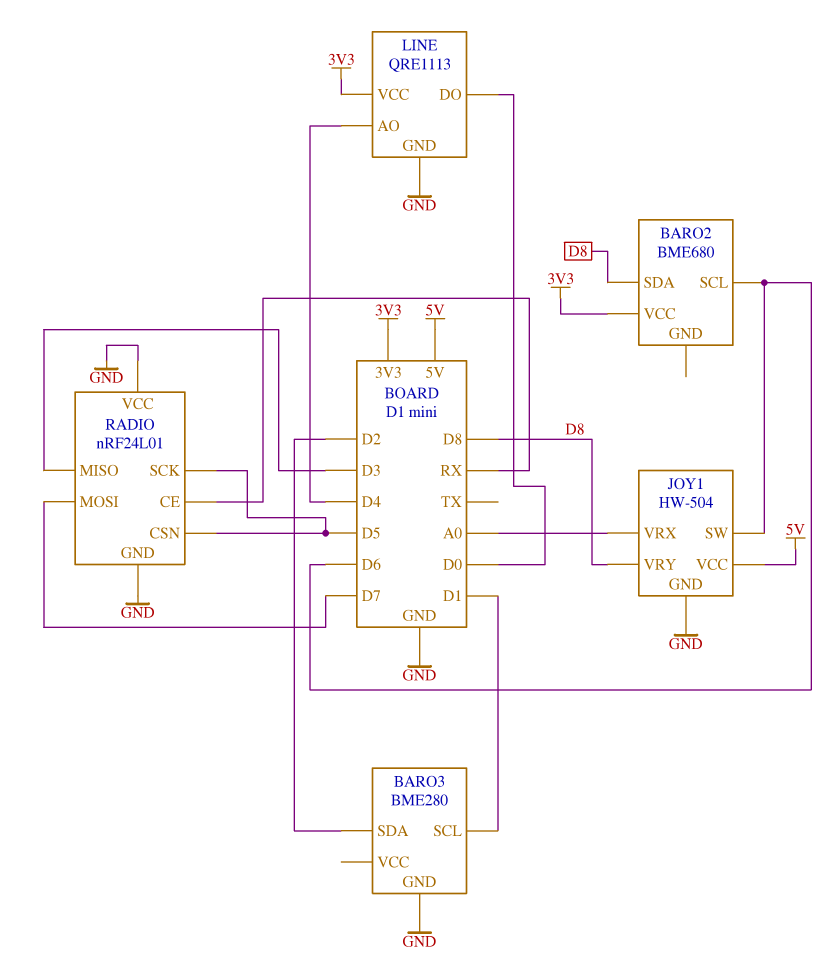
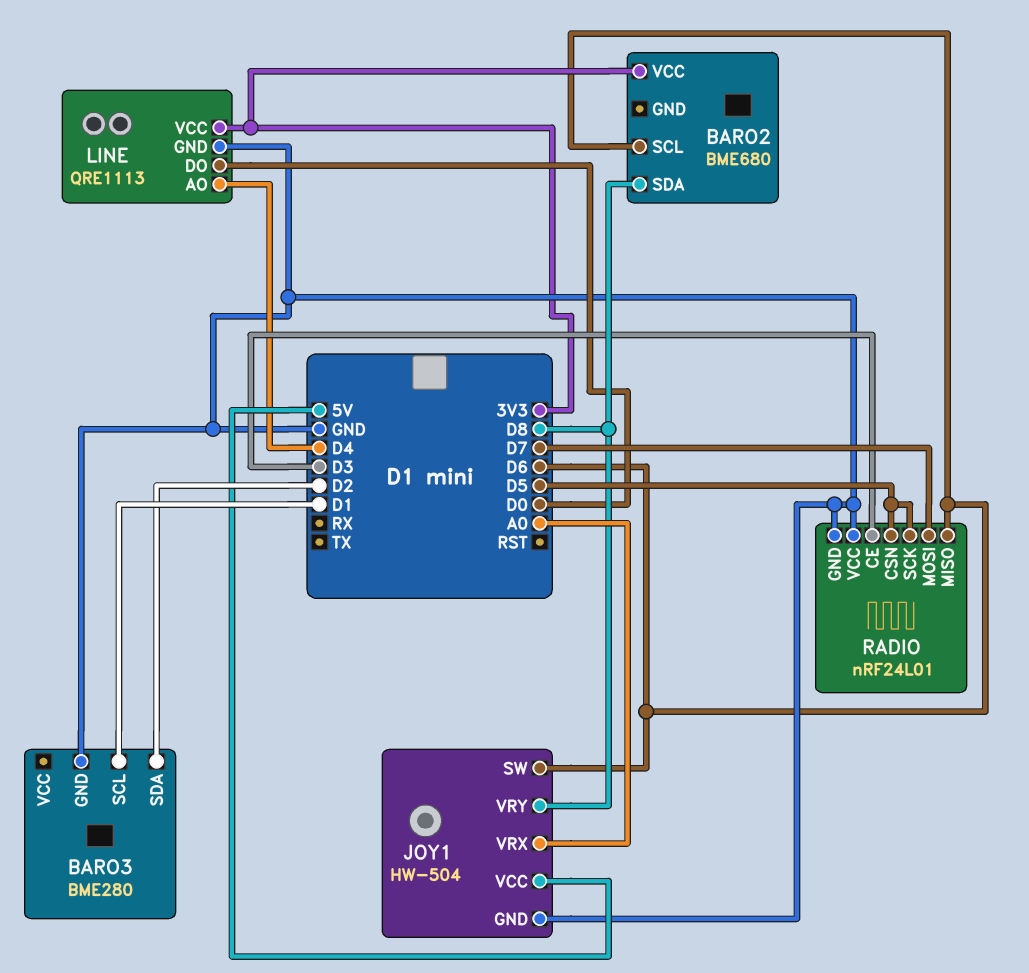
RADIO pin CE: RX -> D3
RADIO pin MISO: D3 -> D6

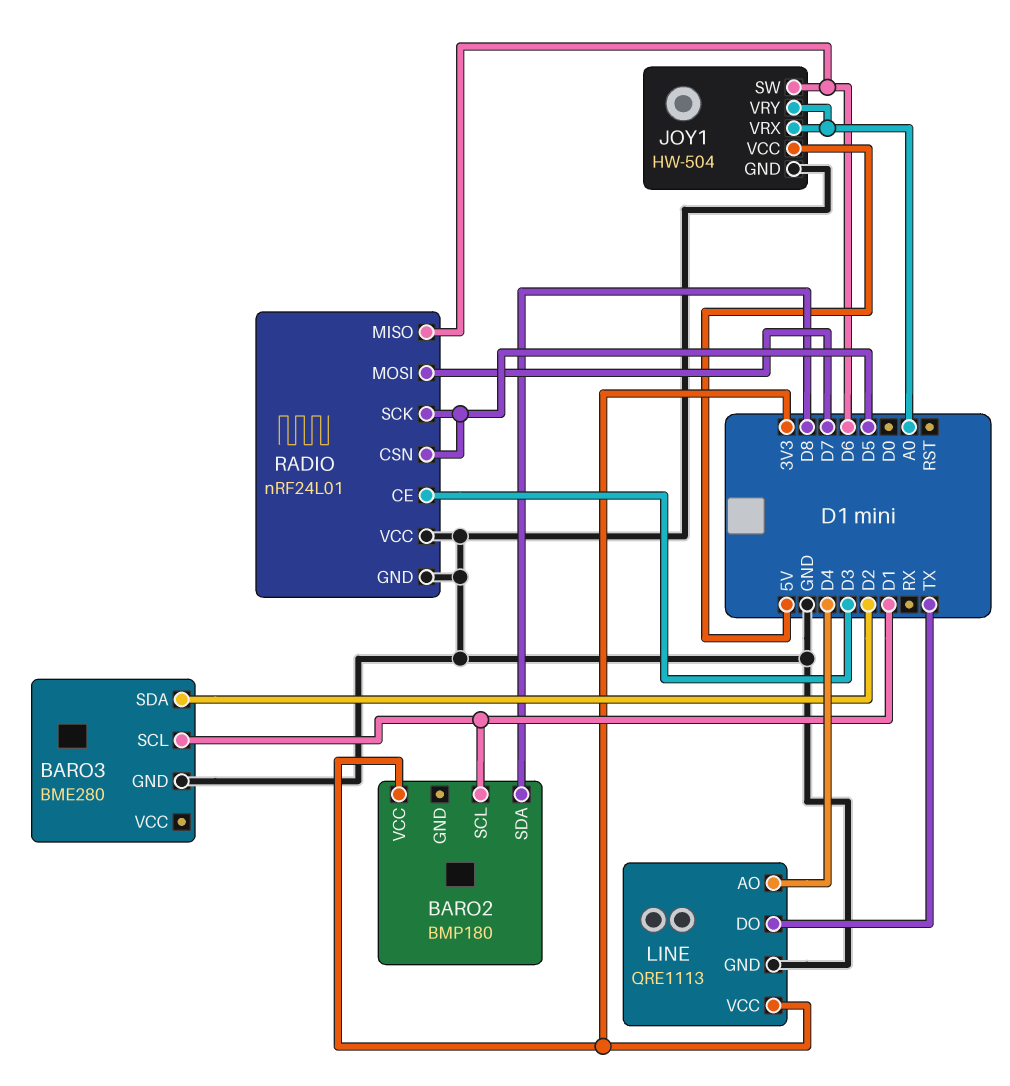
BARO2: BME680 -> BMP180
BARO2 pin SCL: D6 -> D1
JOY1 pin VRY: D8 -> A0
LINE pin DO: D0 -> TX

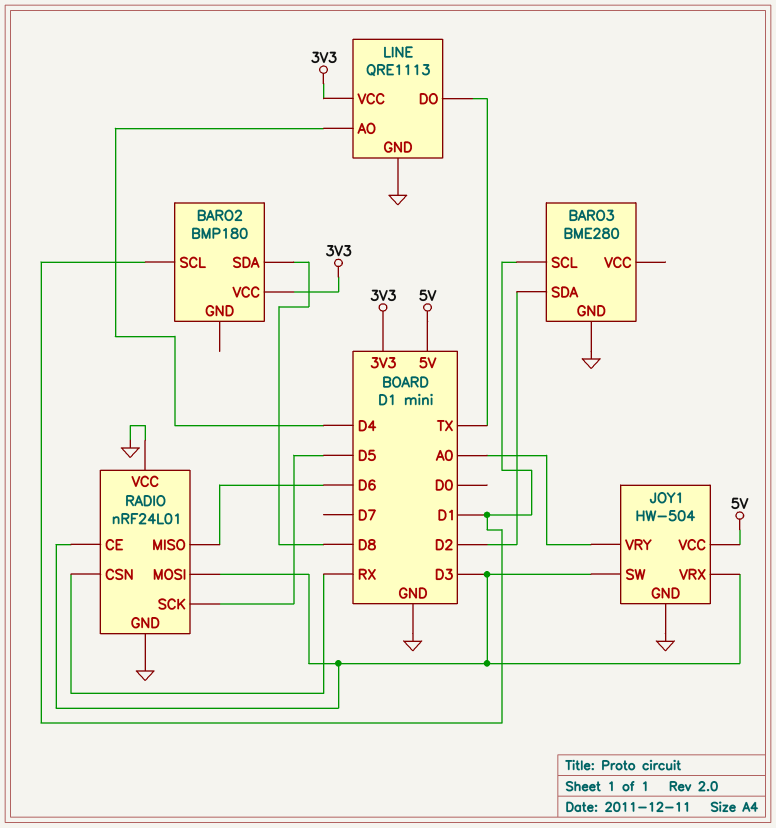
JOY1 pin SW: D6 -> D3
JOY1 pin VRX: A0 -> D3
RADIO pin CSN: D5 -> RX
RADIO pin MOSI: D7 -> D3

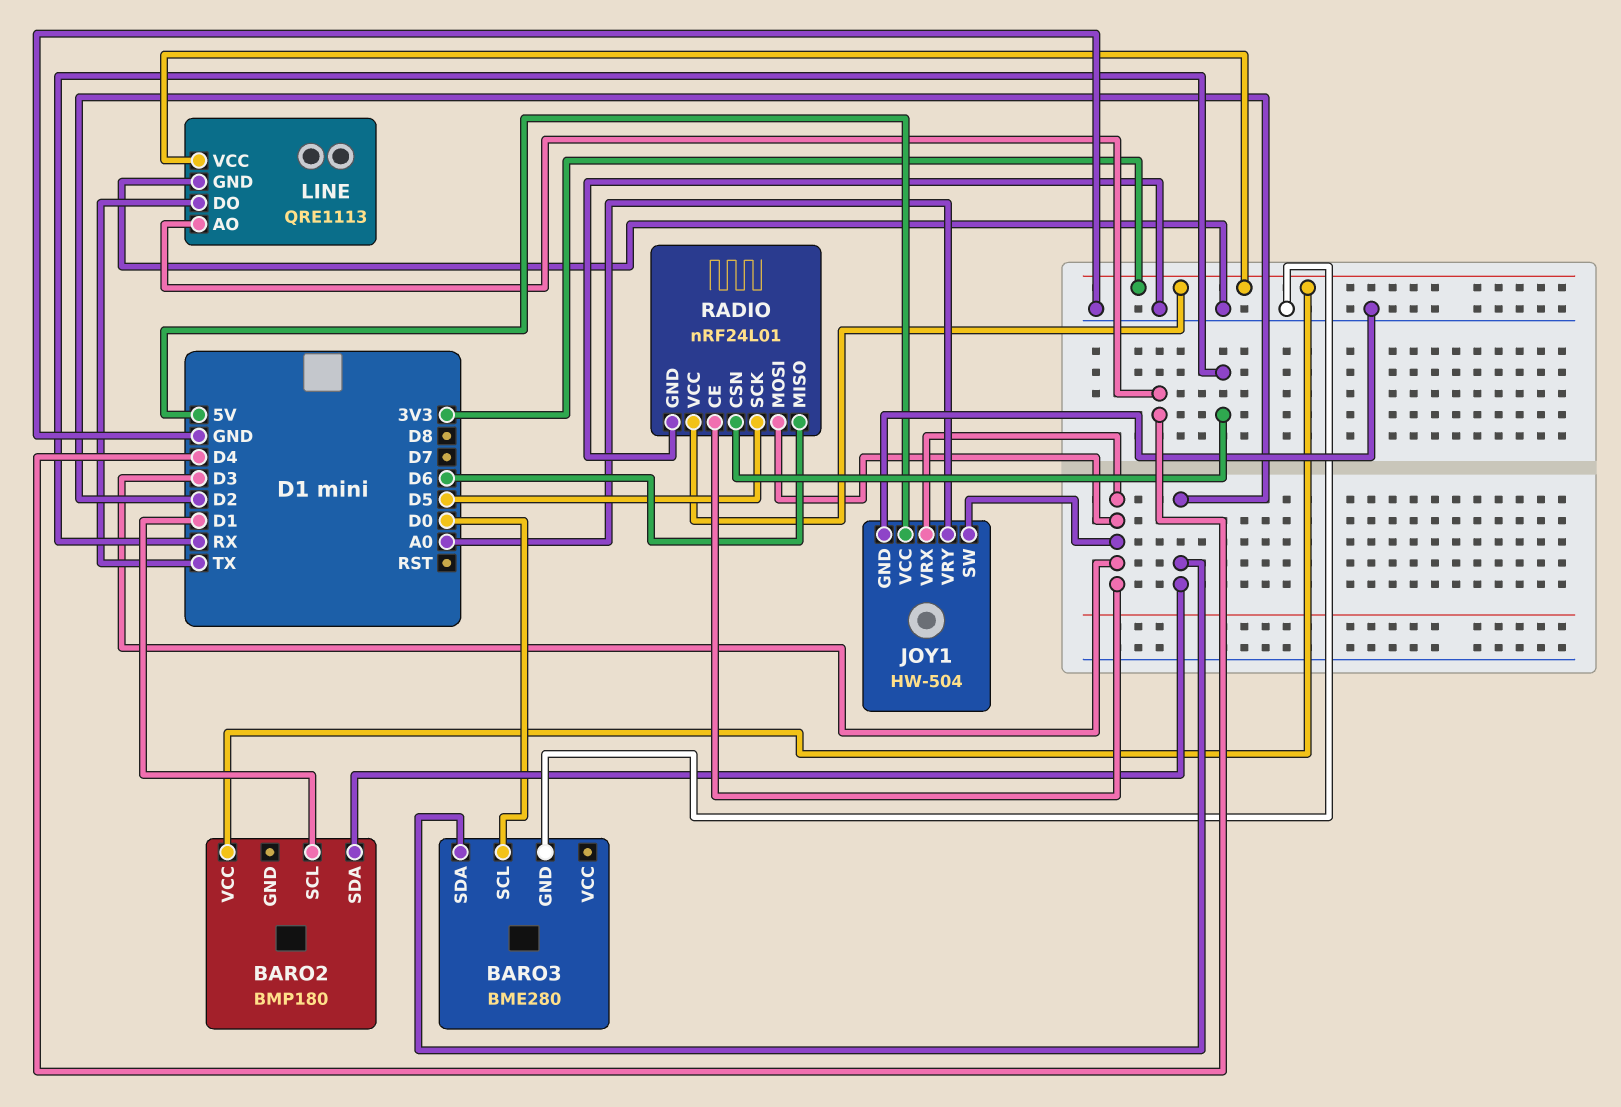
BARO2 pin SDA: D8 -> D2
BARO3 pin SCL: D1 -> D0
RADIO pin VCC: GND -> 3V3

